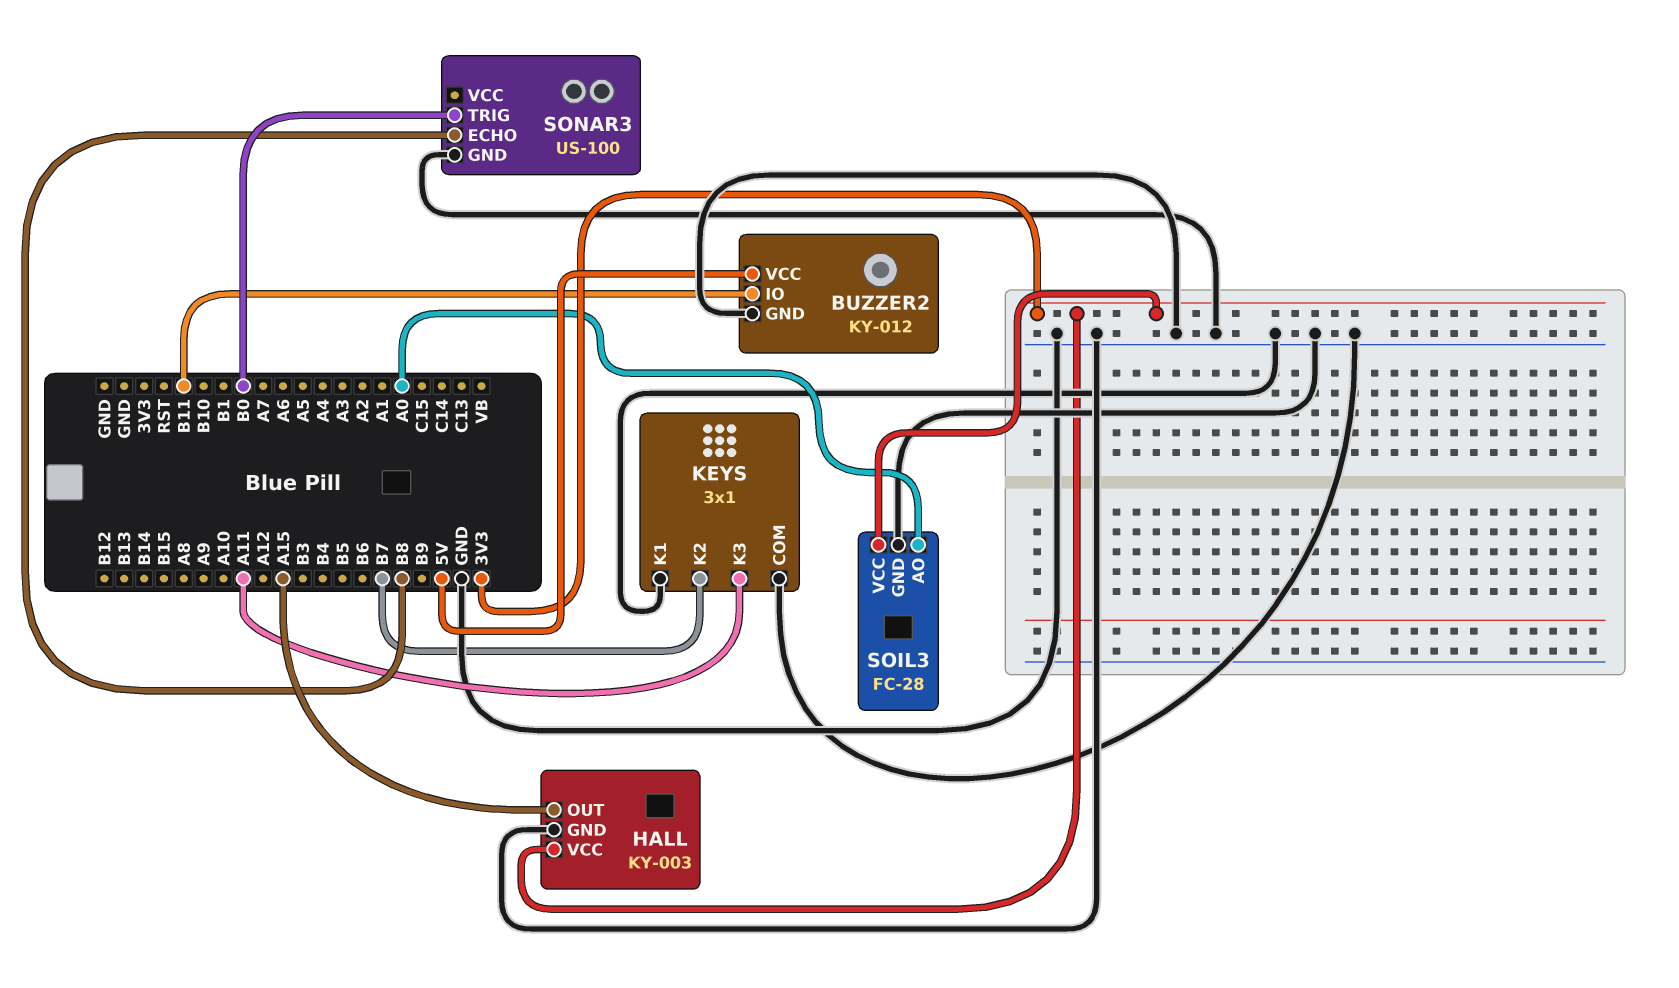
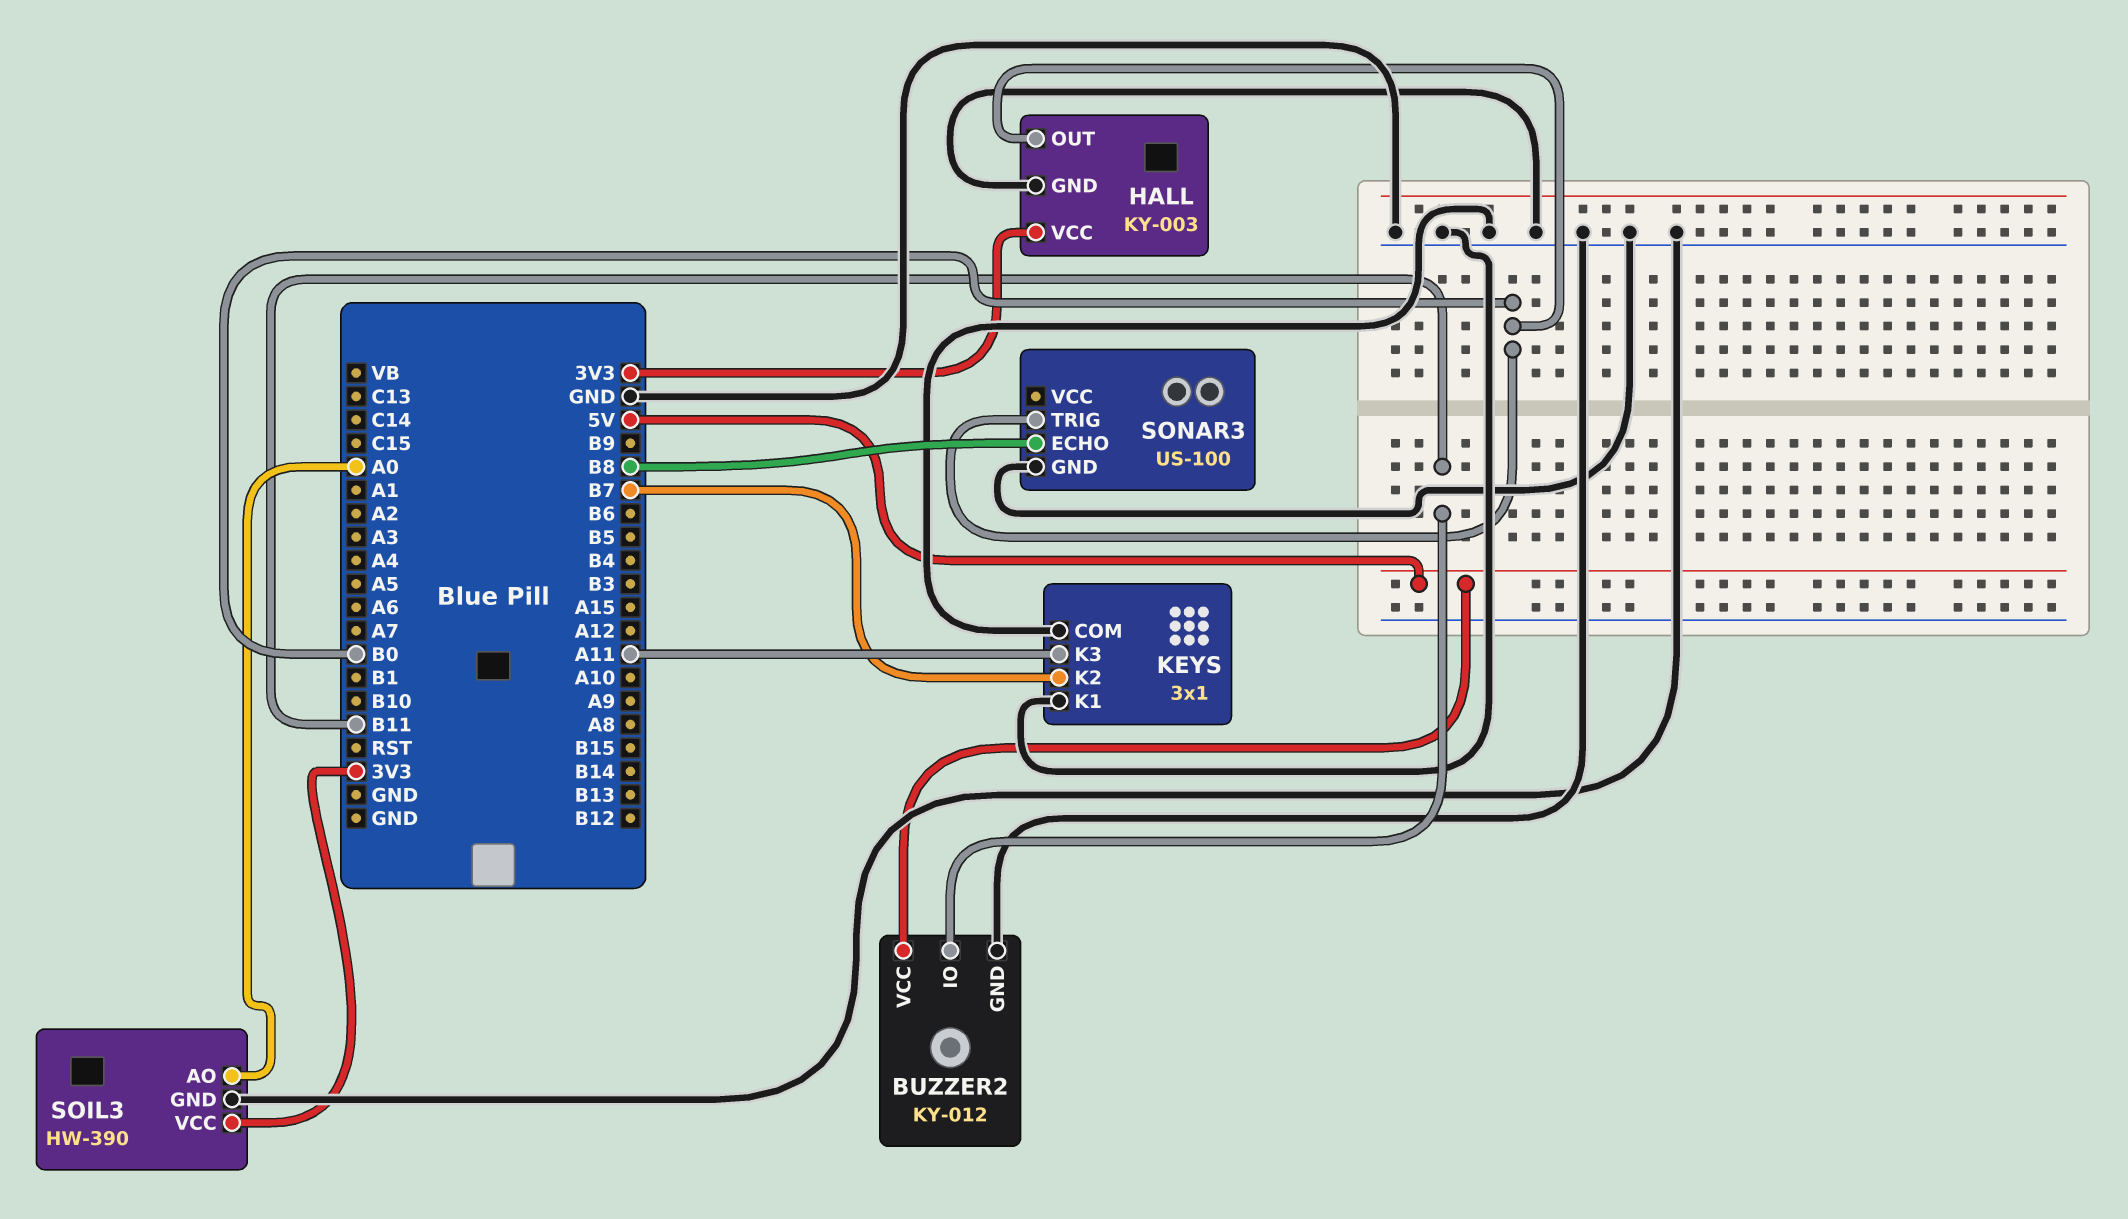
HALL pin OUT: A15 -> B0
SOIL3: FC-28 -> HW-390

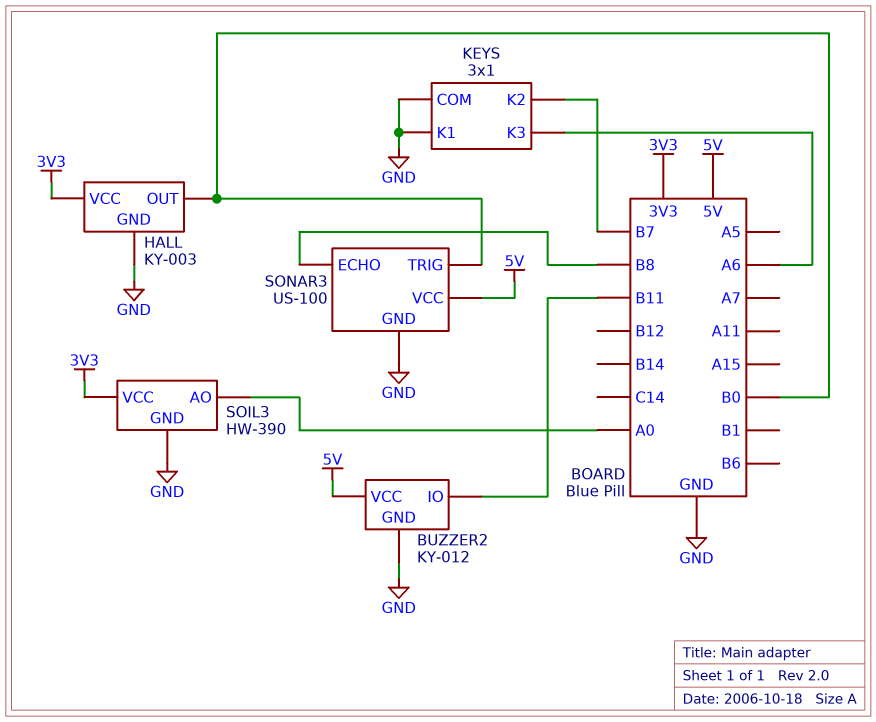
KEYS pin K3: A11 -> A6
SONAR3 pin VCC: none -> 5V

